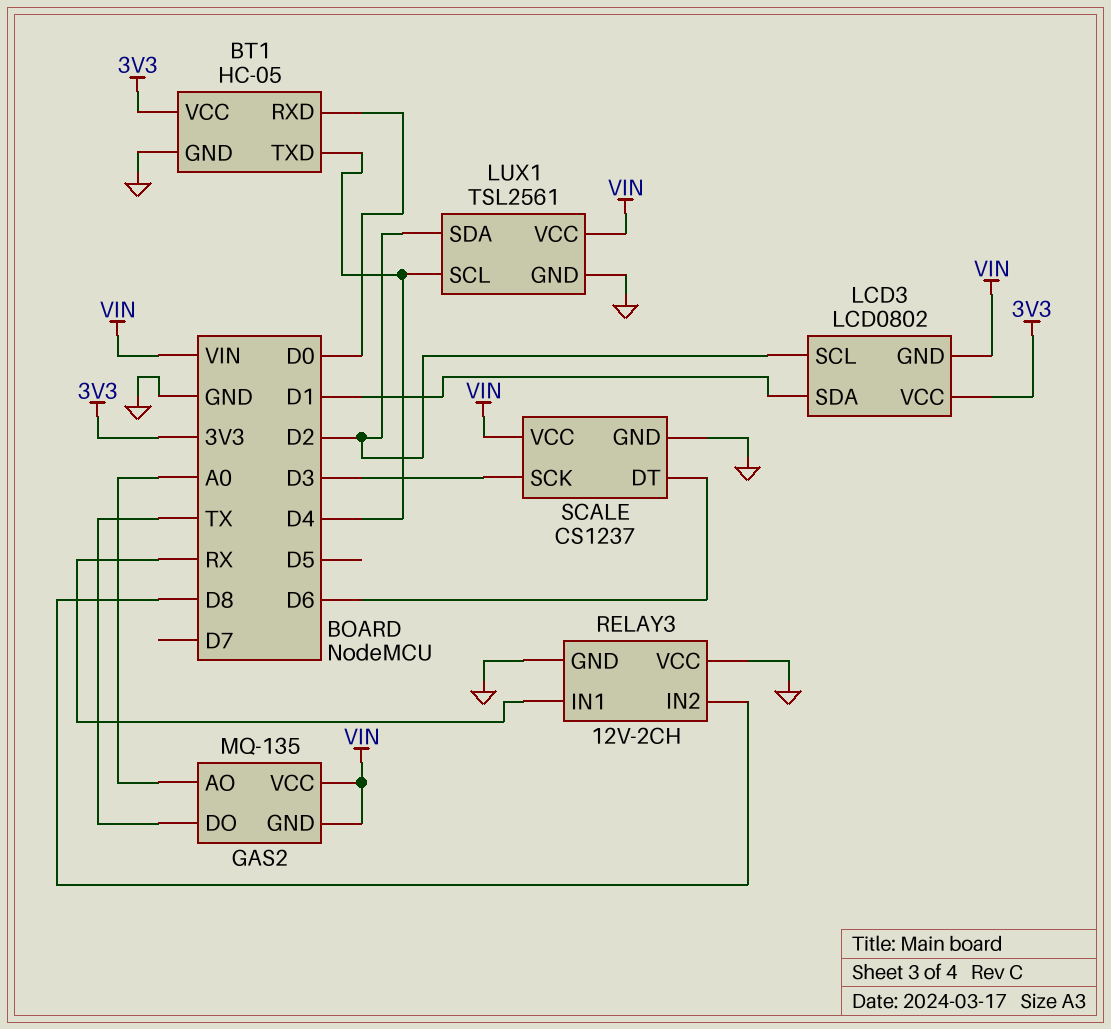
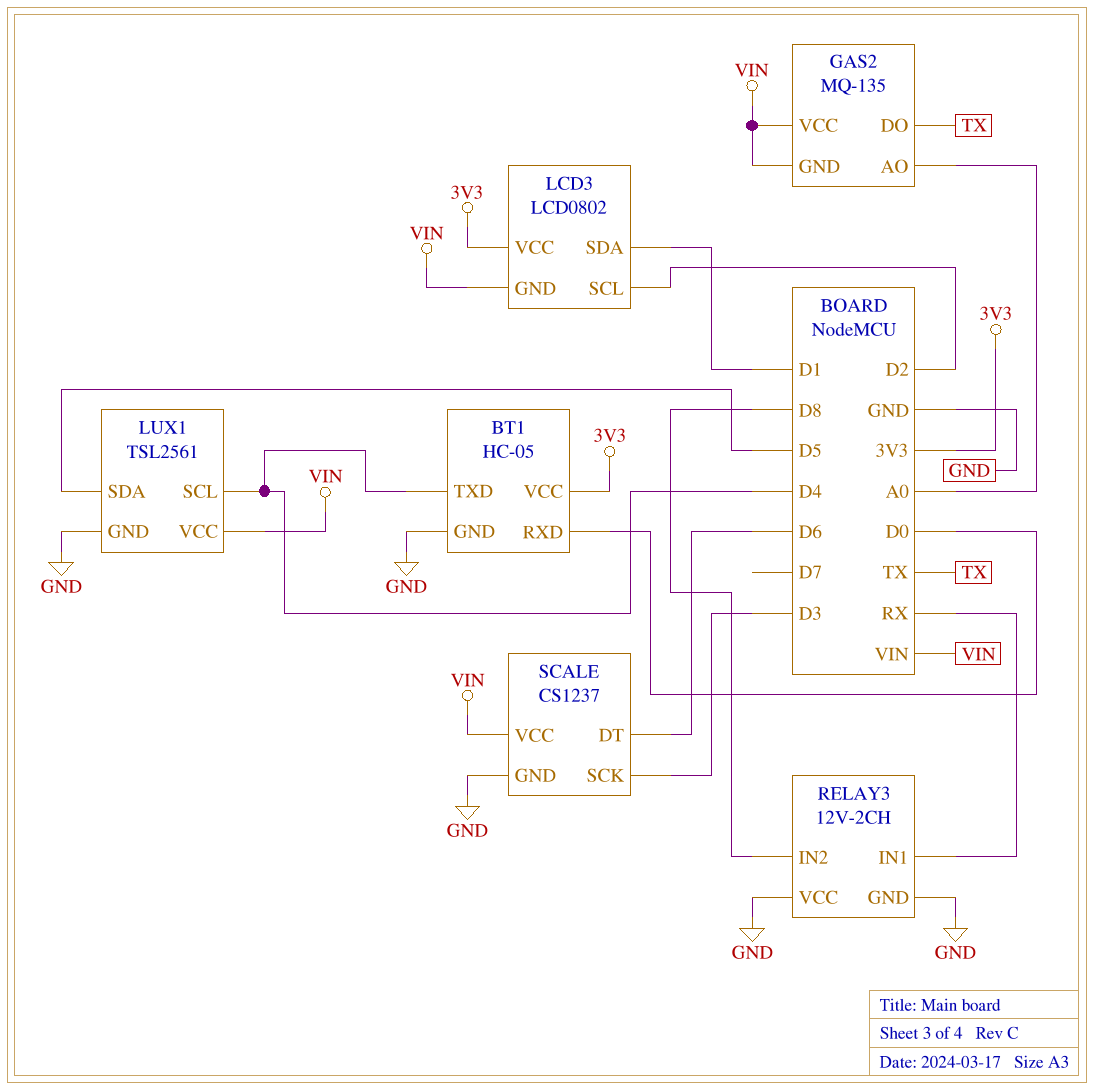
LUX1 pin SDA: D2 -> D5

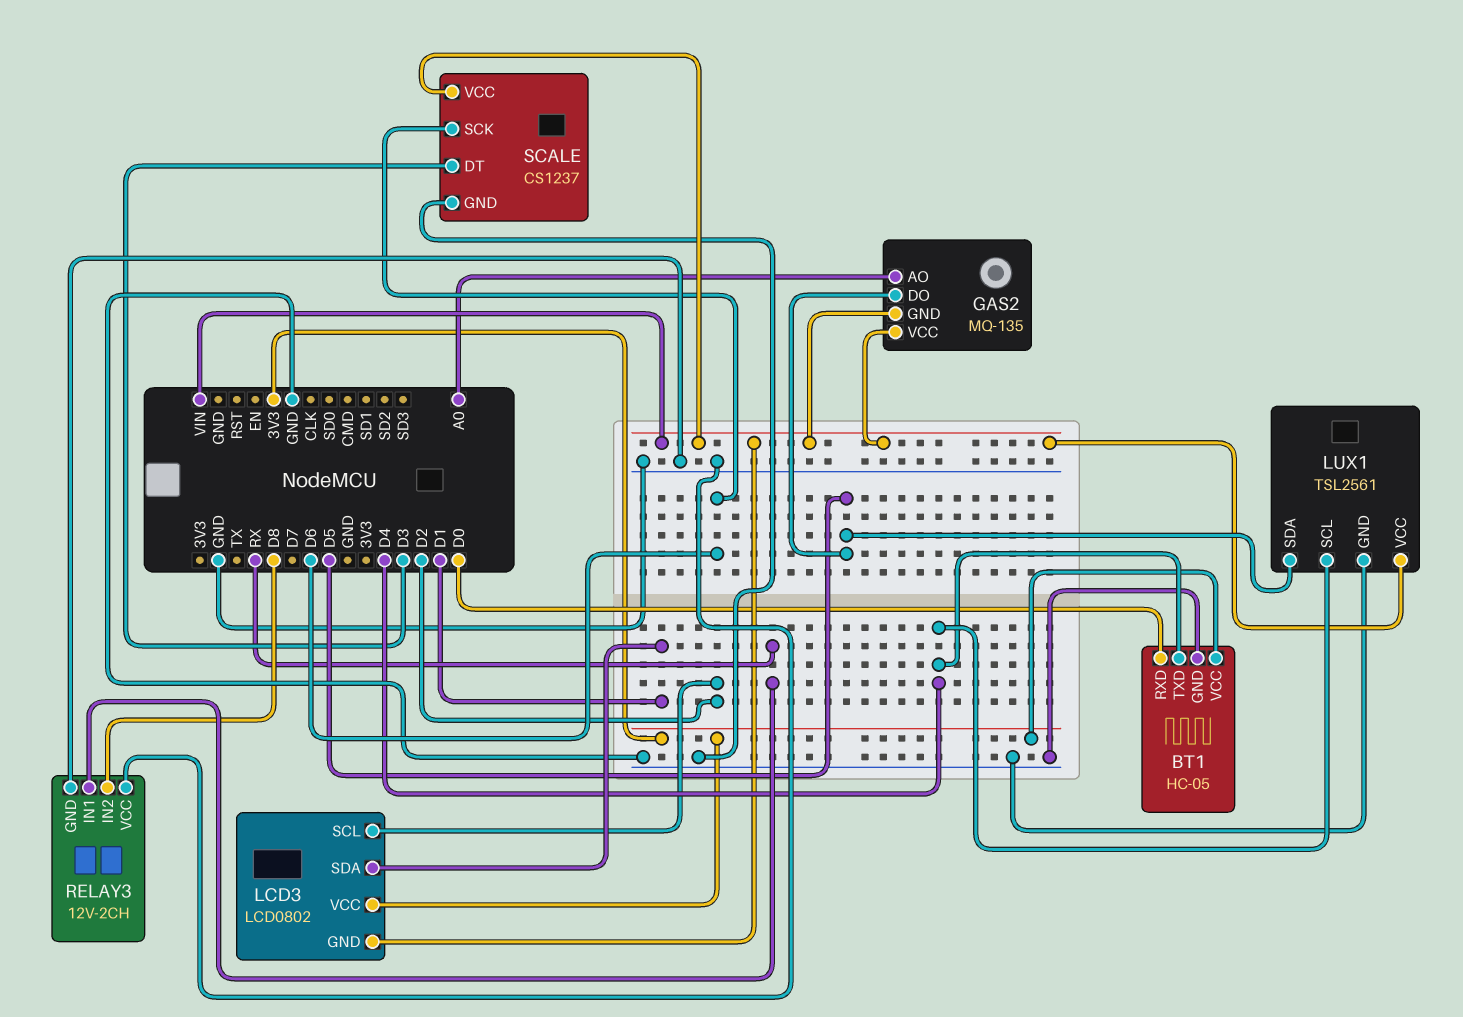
GAS2 pin DO: TX -> D5
SCALE pin DT: D6 -> D3
SCALE pin SCK: D3 -> D6

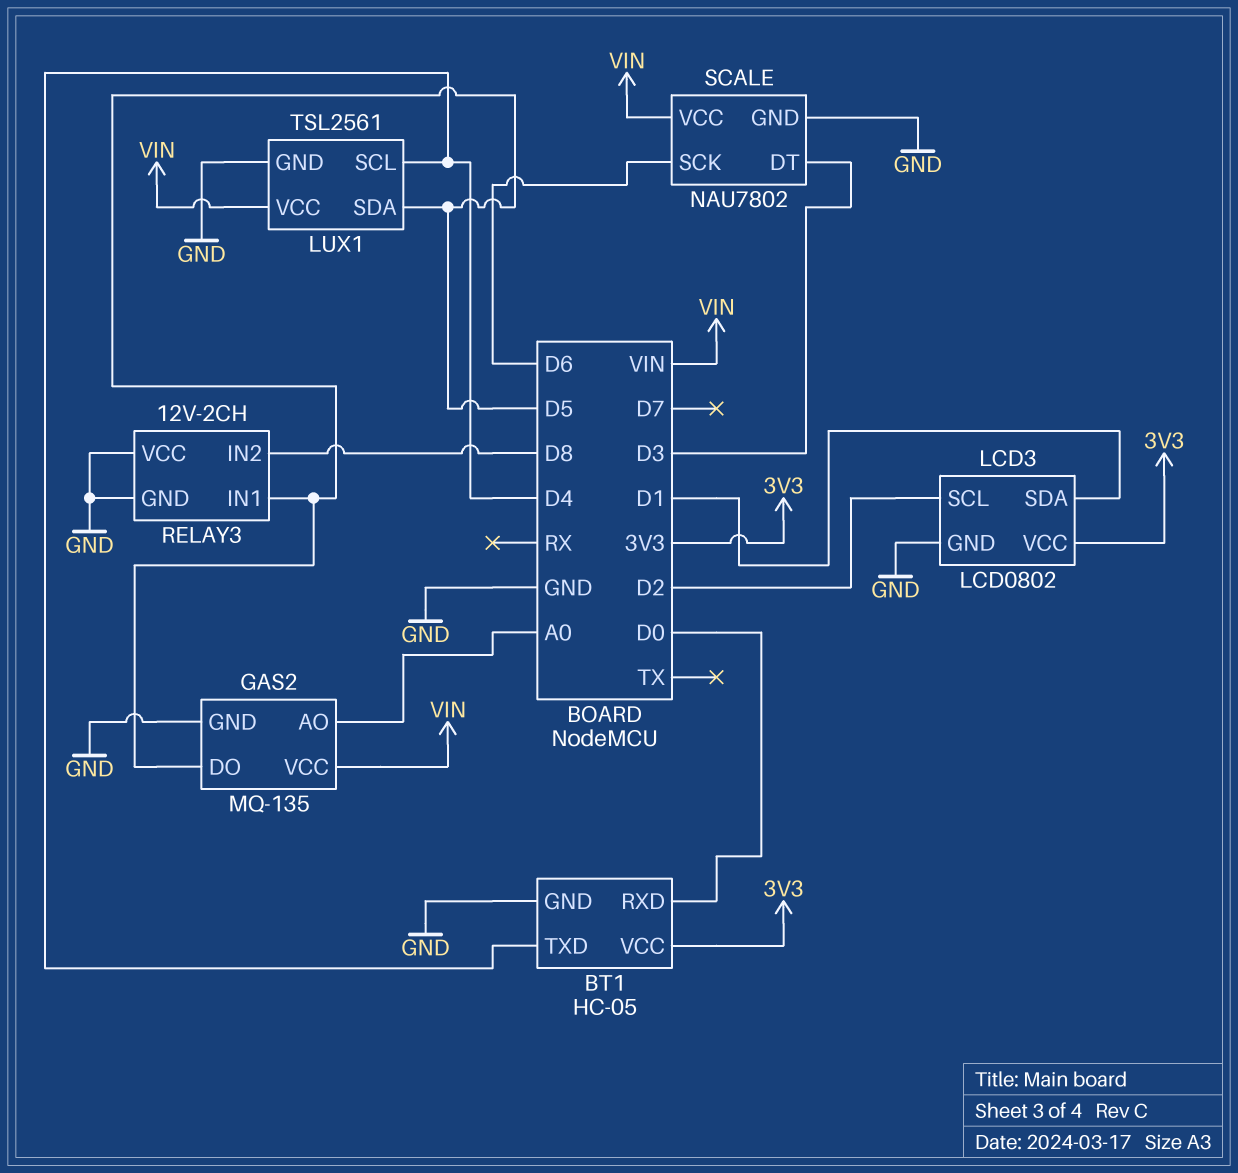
GAS2 pin GND: VIN -> GND
LCD3 pin GND: VIN -> GND
RELAY3 pin IN1: RX -> D5
SCALE: CS1237 -> NAU7802

